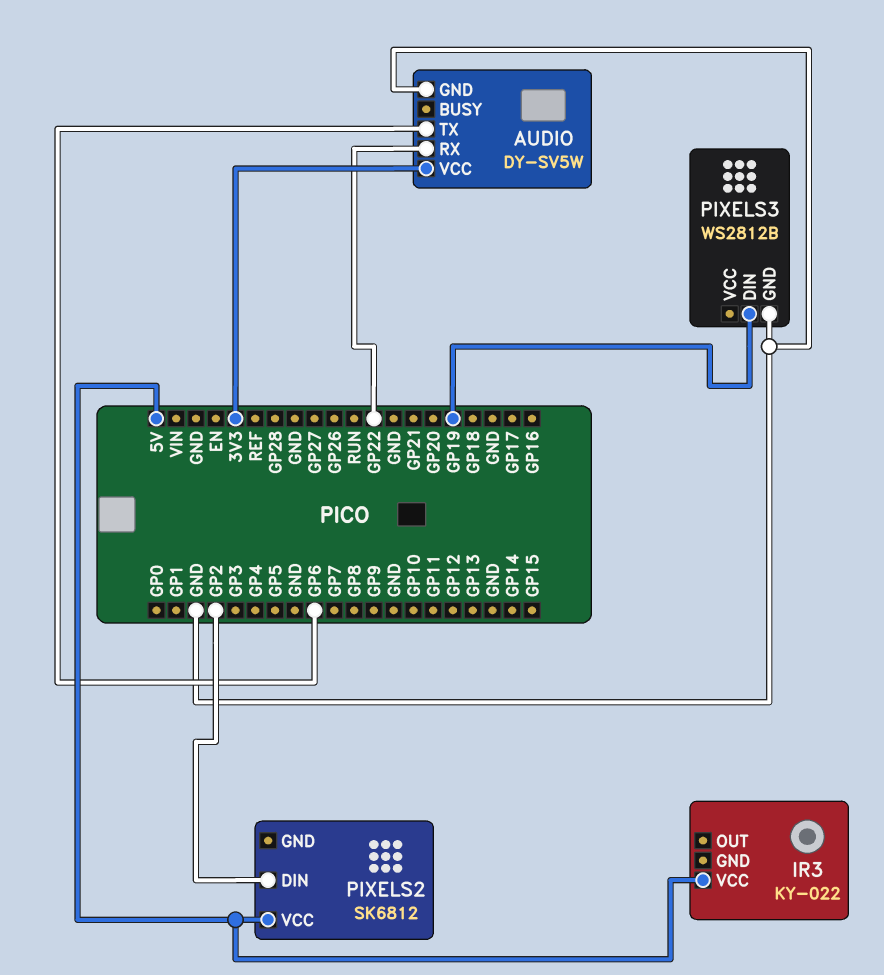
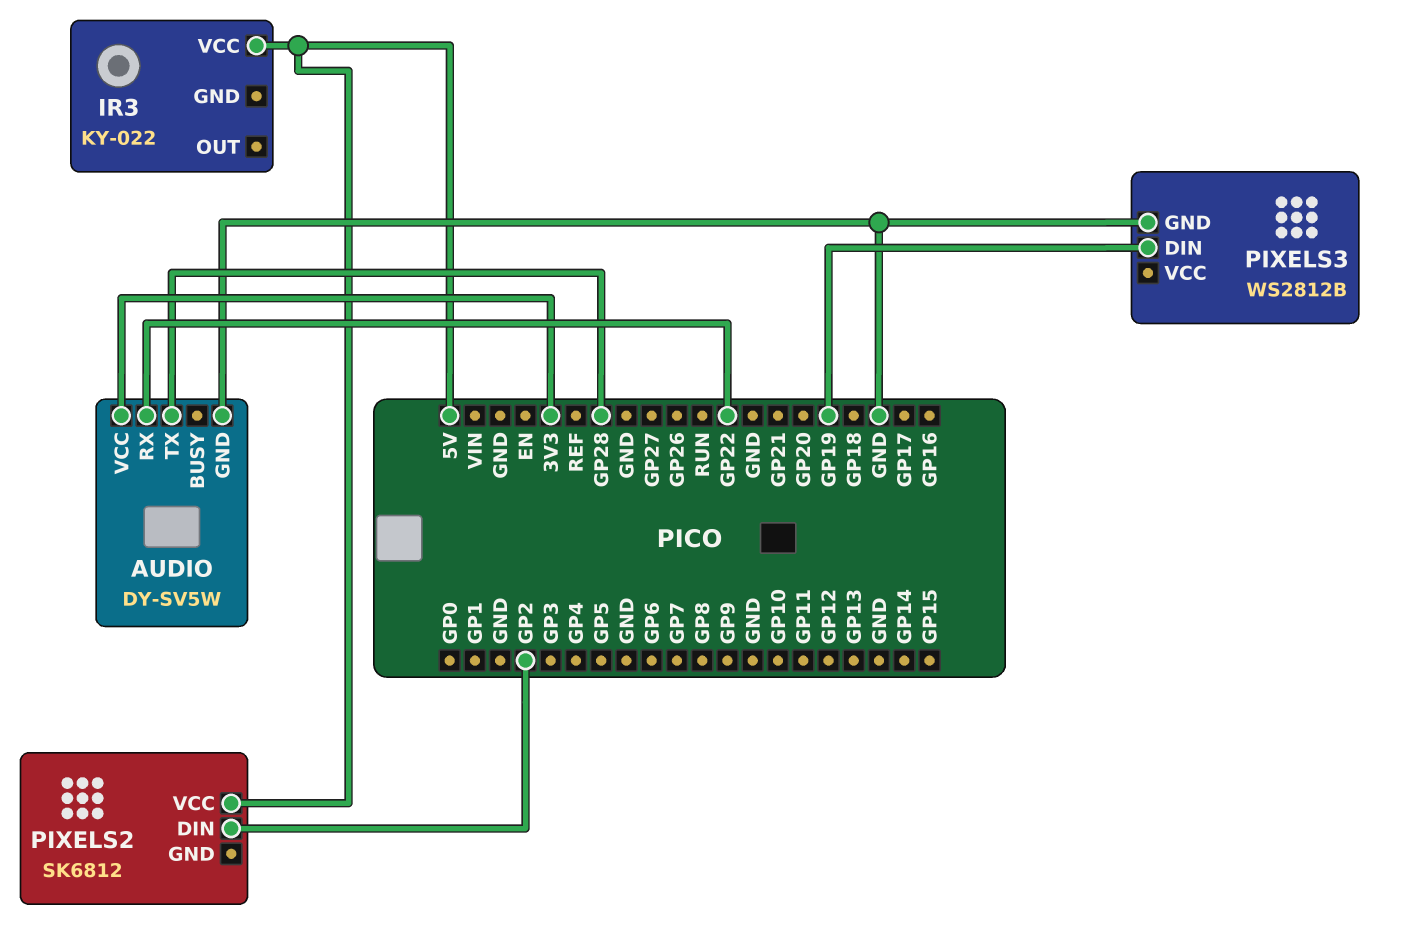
AUDIO pin TX: GP6 -> GP28

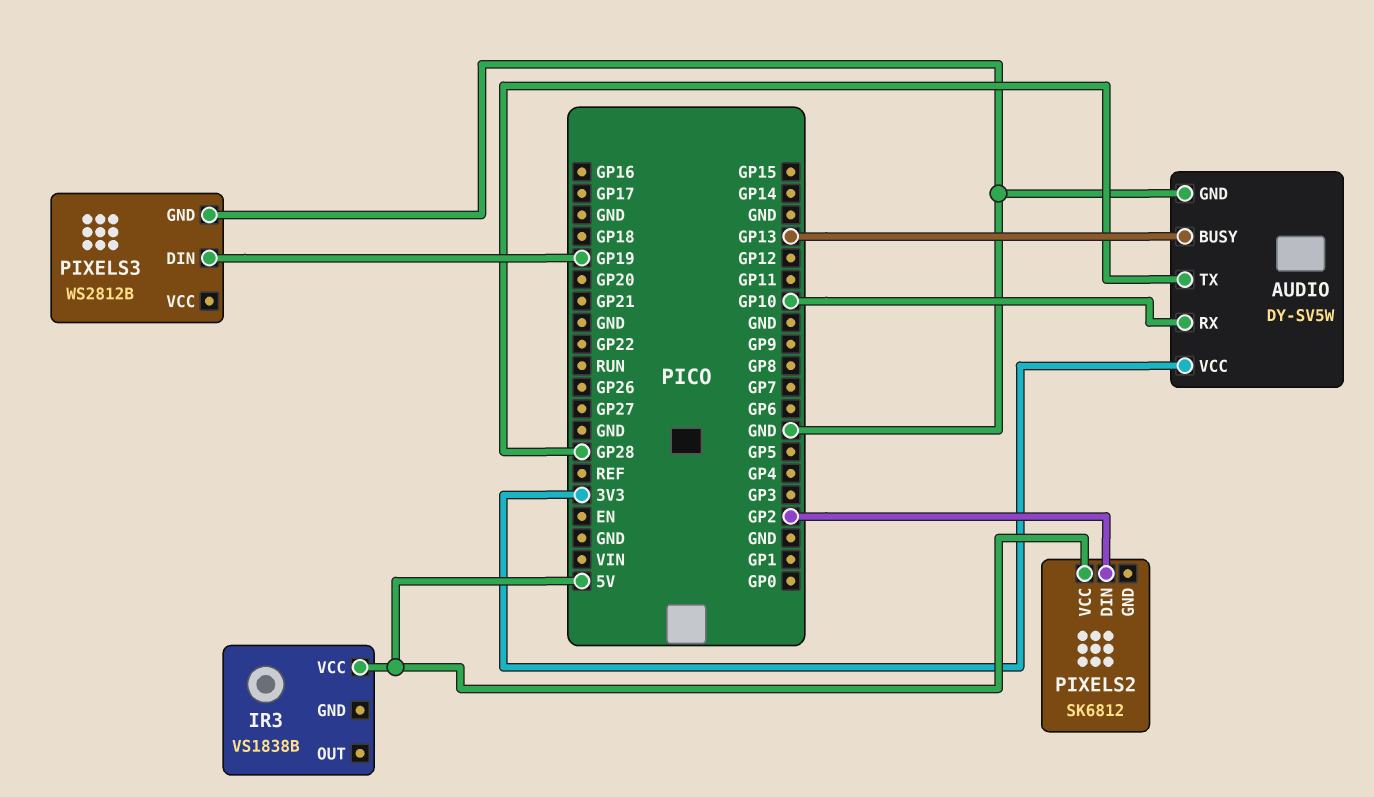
AUDIO pin BUSY: none -> GP13
AUDIO pin RX: GP22 -> GP10
IR3: KY-022 -> VS1838B

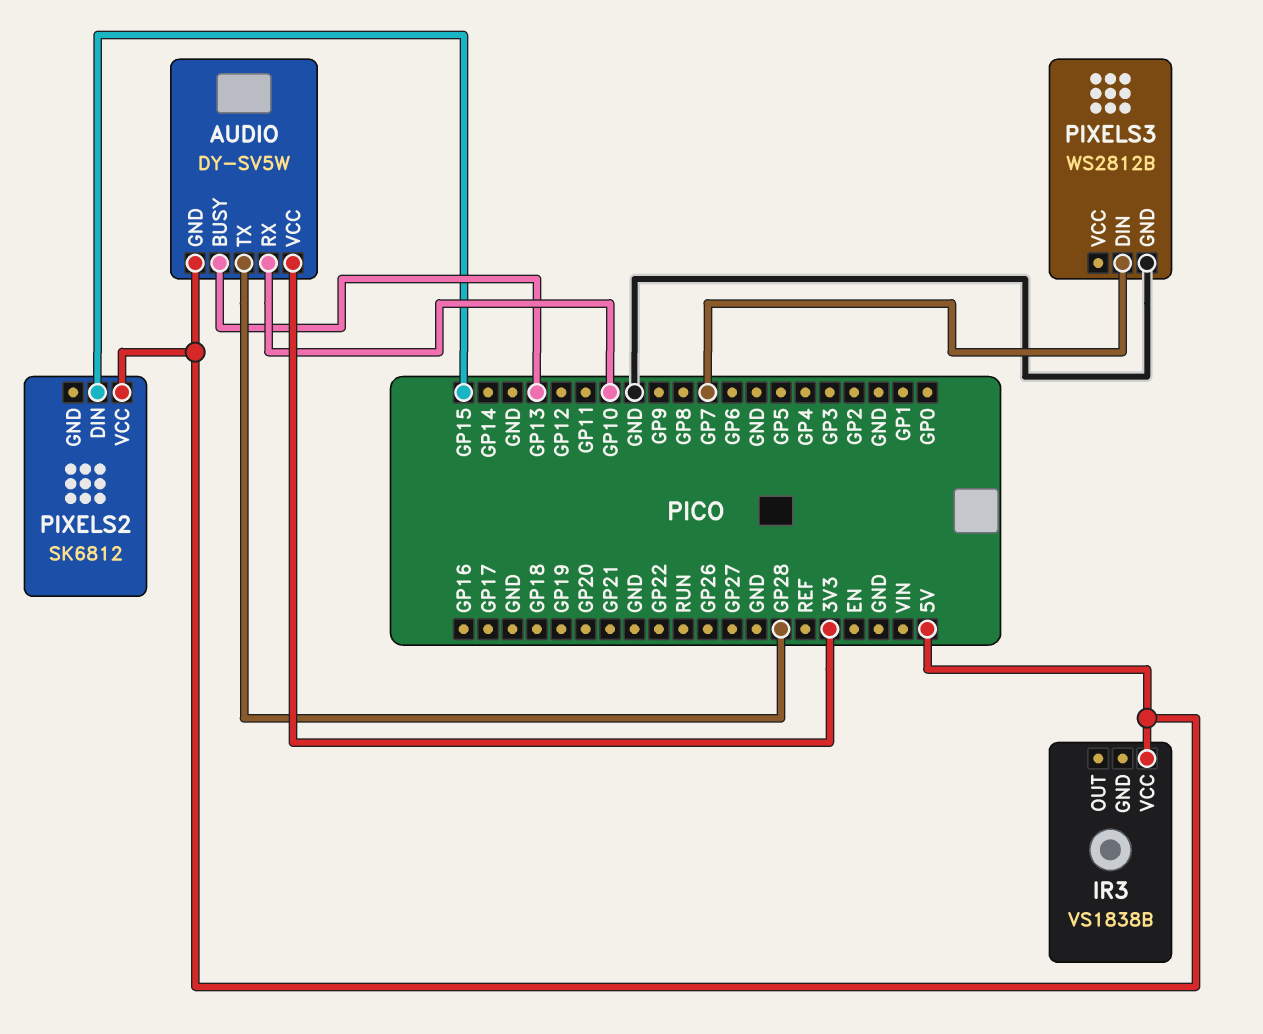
AUDIO pin GND: GND -> 5V
PIXELS2 pin DIN: GP2 -> GP15
PIXELS3 pin DIN: GP19 -> GP7

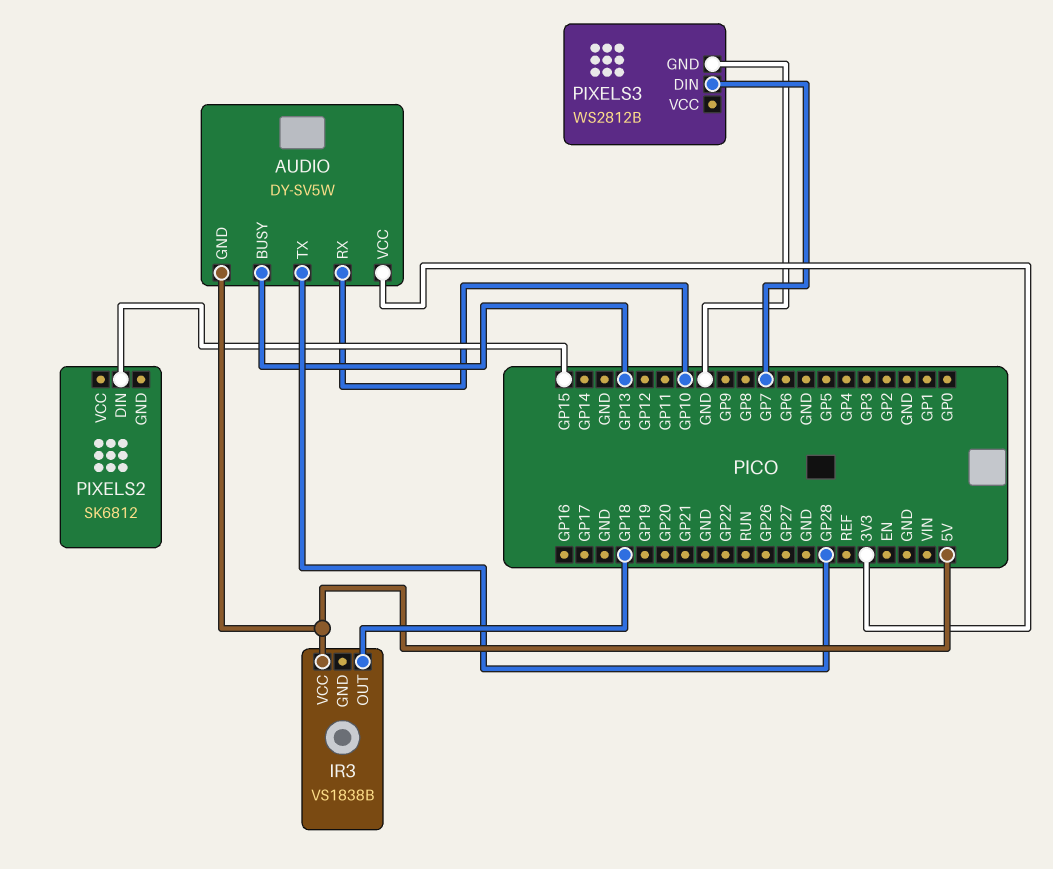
IR3 pin OUT: none -> GP18
PIXELS2 pin VCC: 5V -> none

